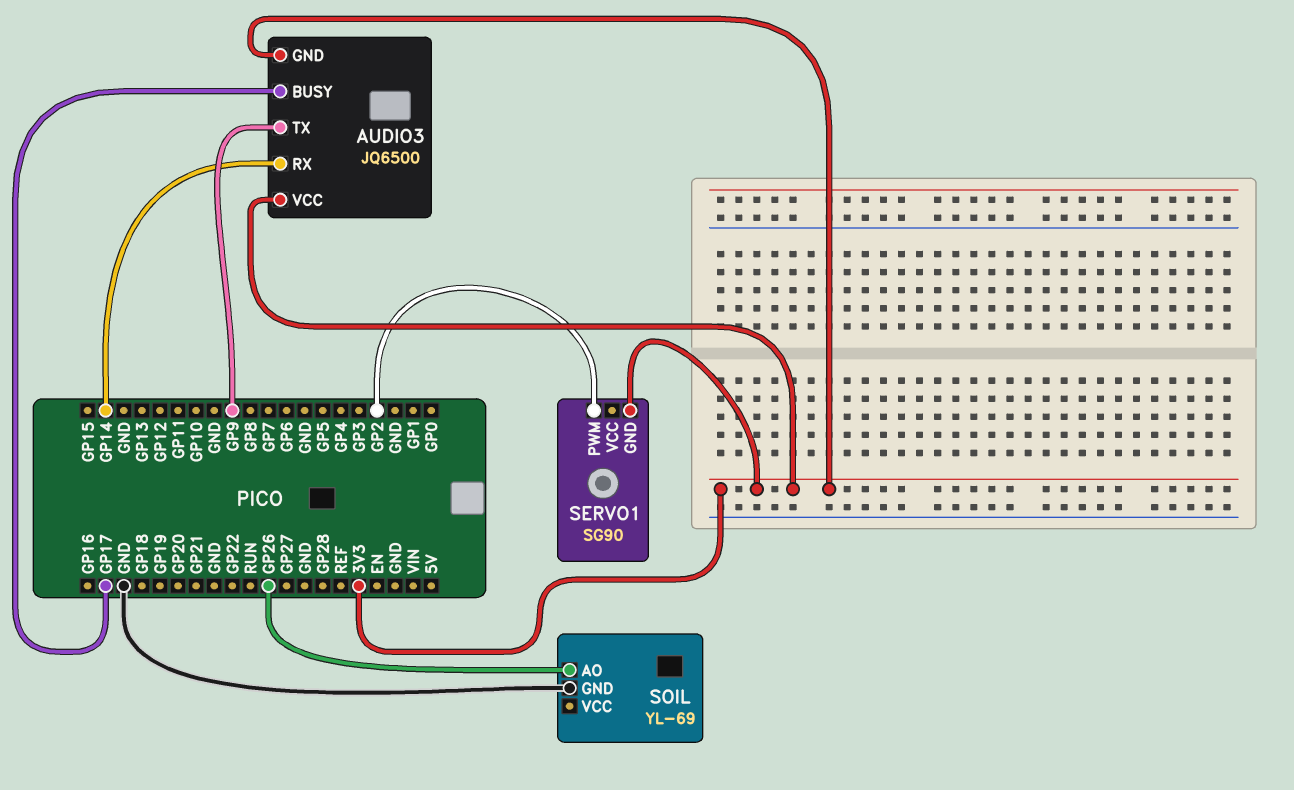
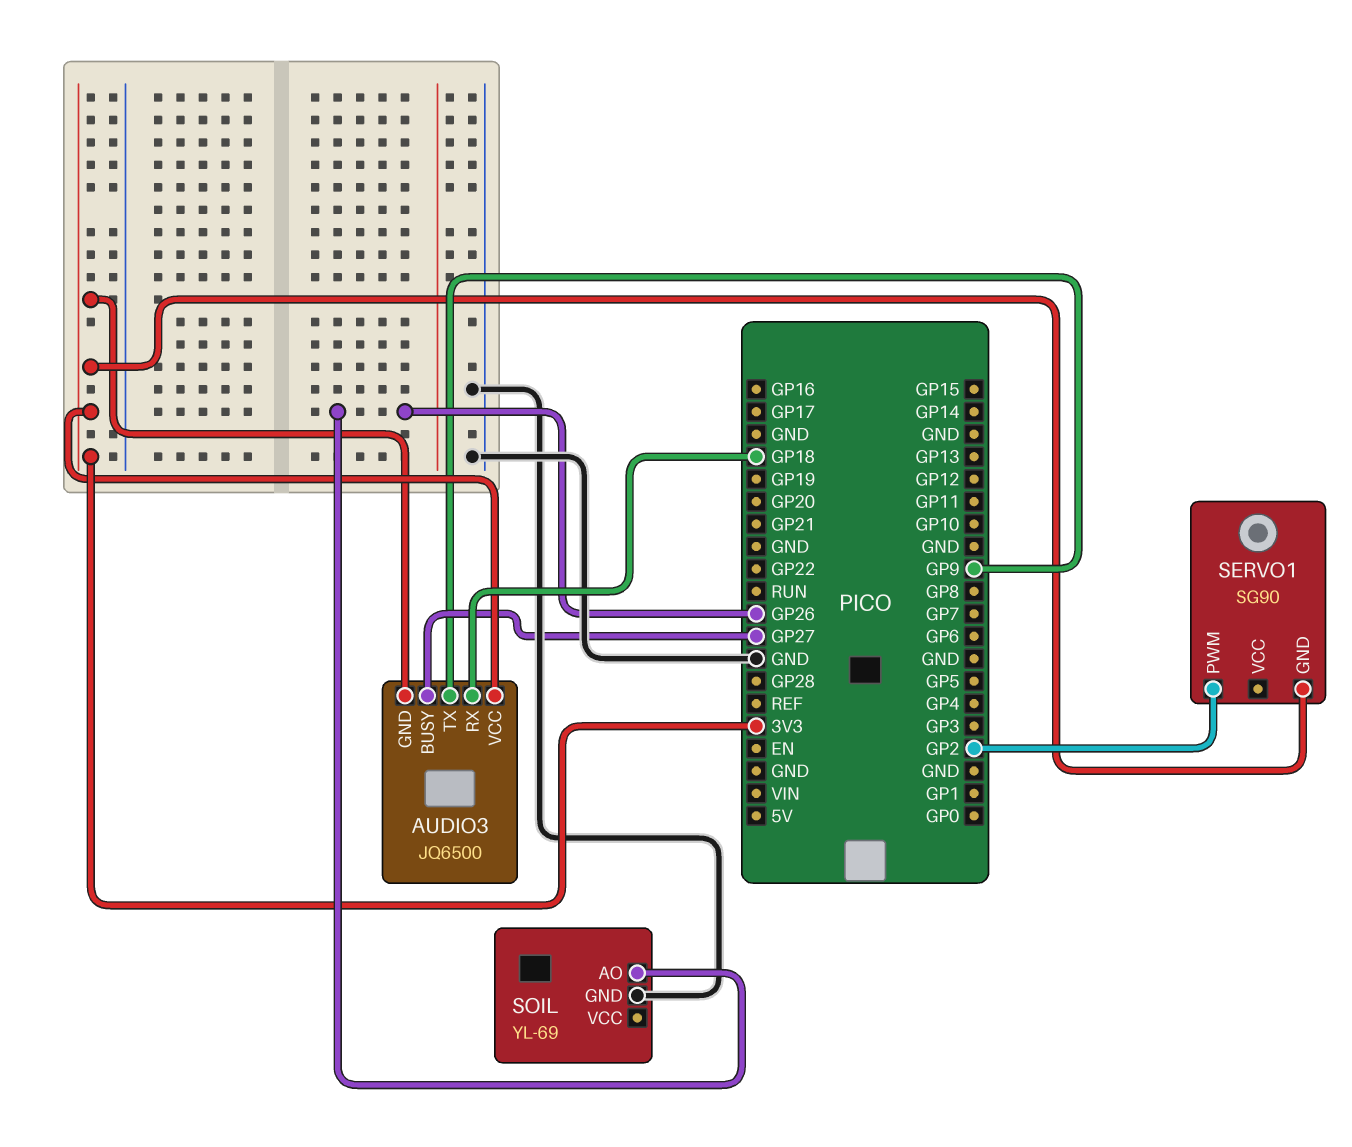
AUDIO3 pin BUSY: GP17 -> GP27
AUDIO3 pin RX: GP14 -> GP18

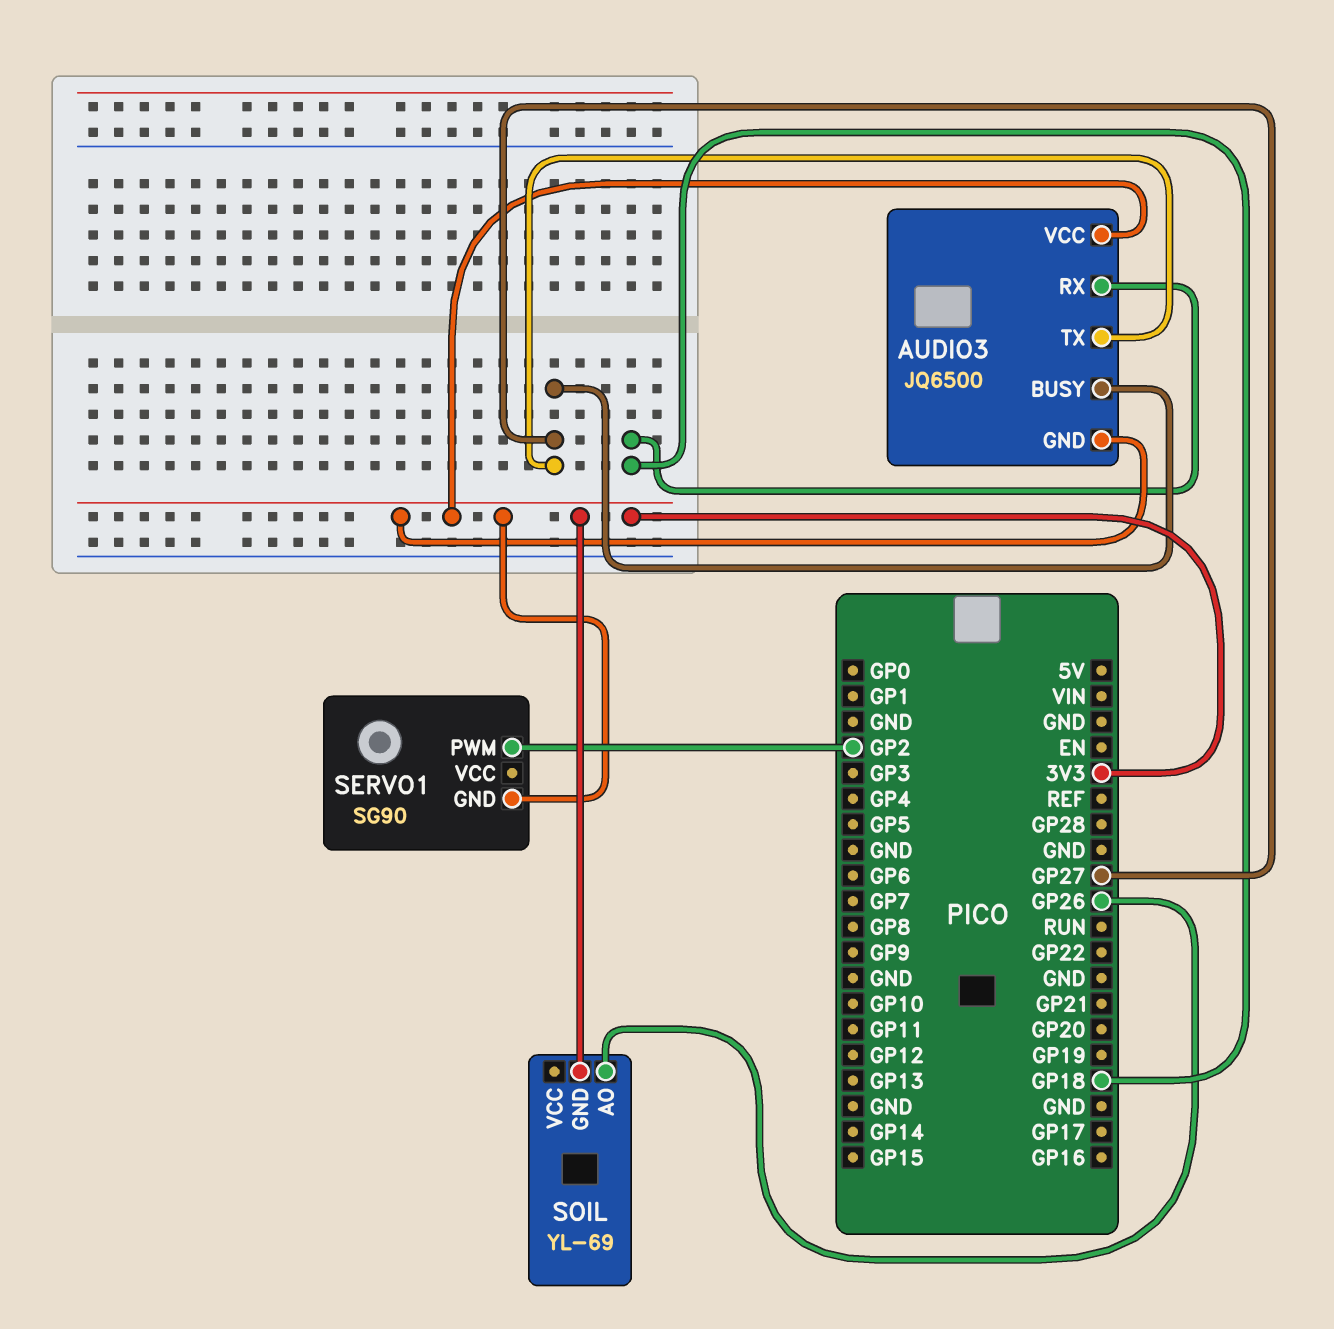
AUDIO3 pin TX: GP9 -> GP27
SOIL pin GND: GND -> 3V3

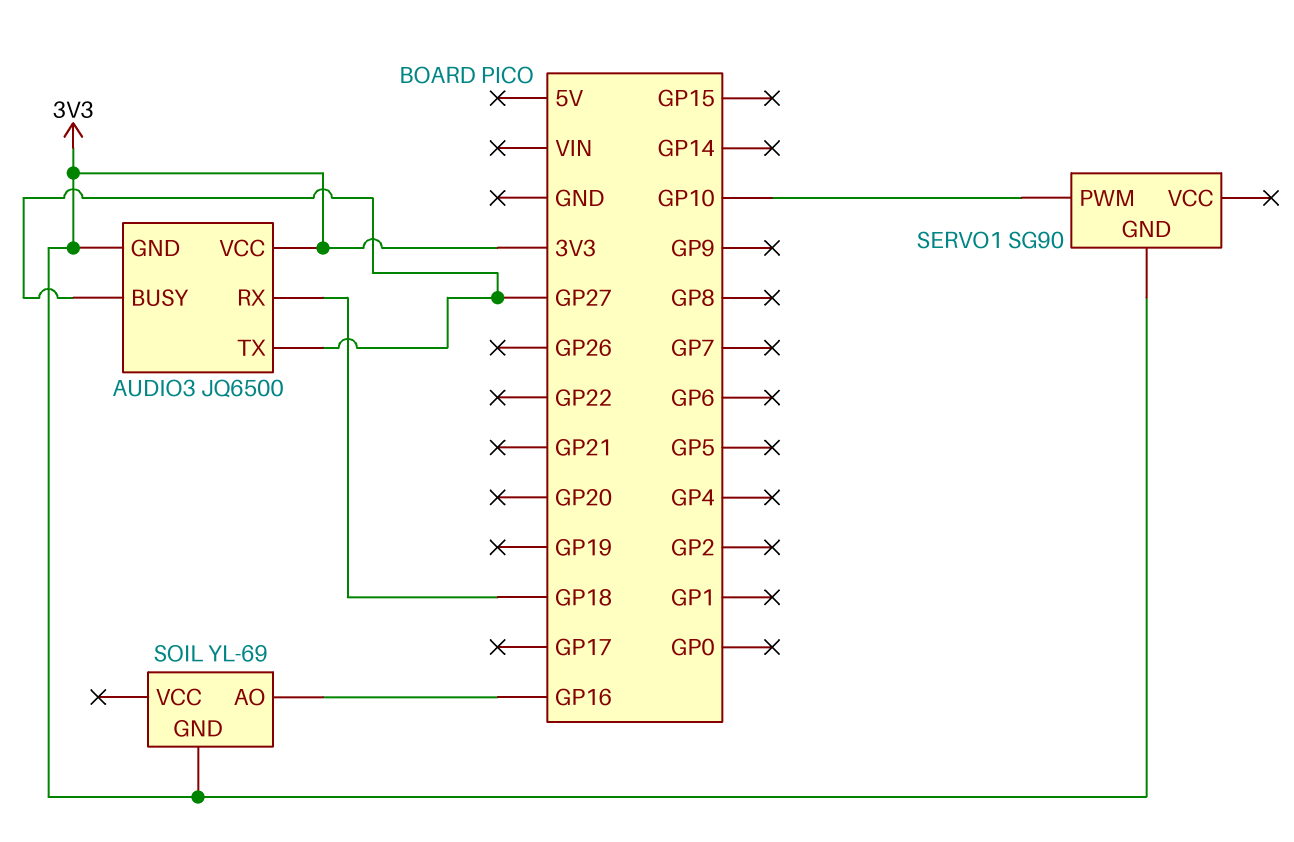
SERVO1 pin PWM: GP2 -> GP10
SOIL pin AO: GP26 -> GP16

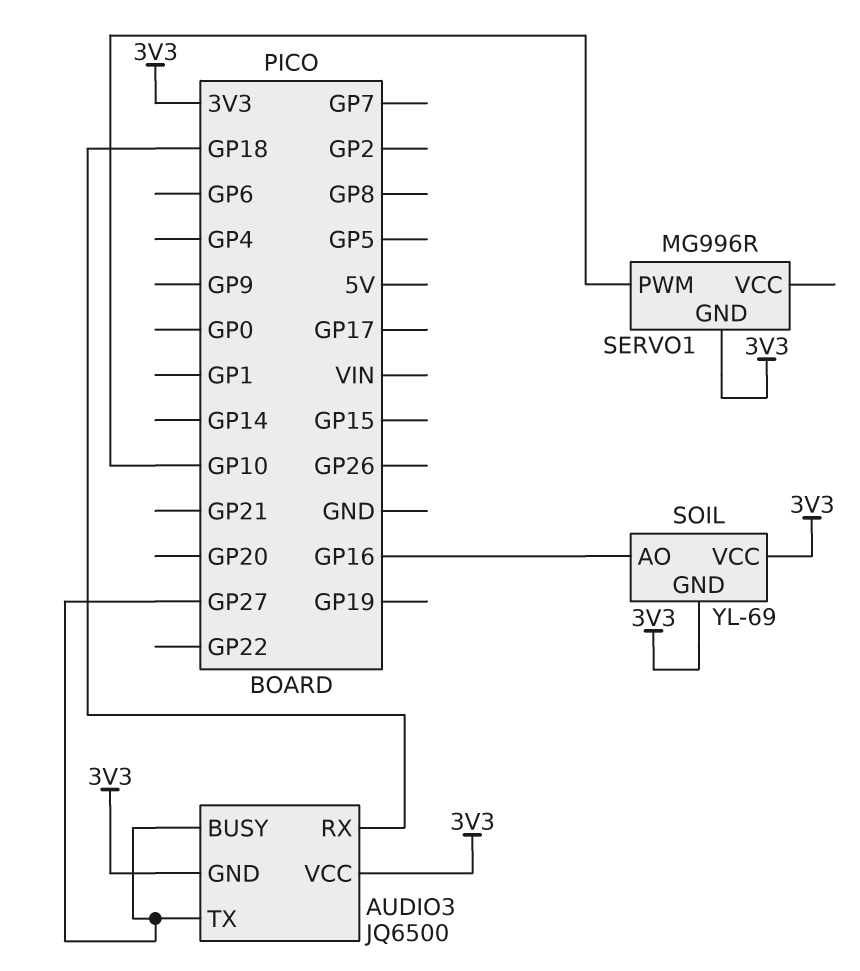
SERVO1: SG90 -> MG996R
SOIL pin VCC: none -> 3V3

